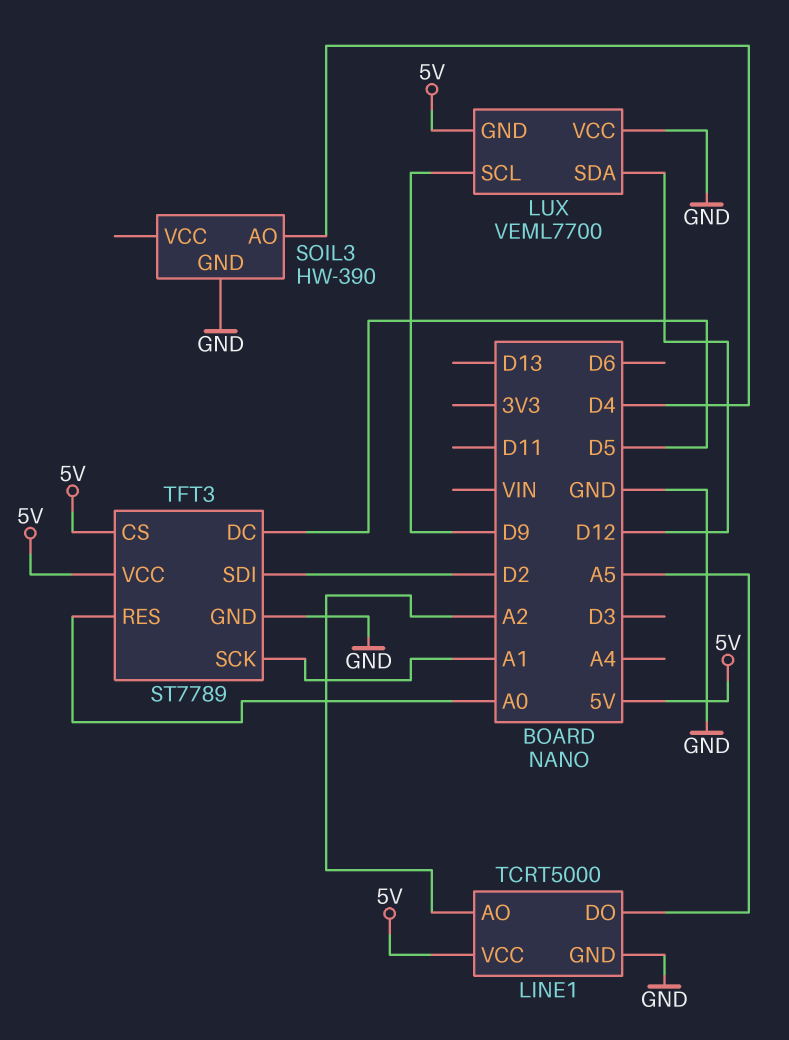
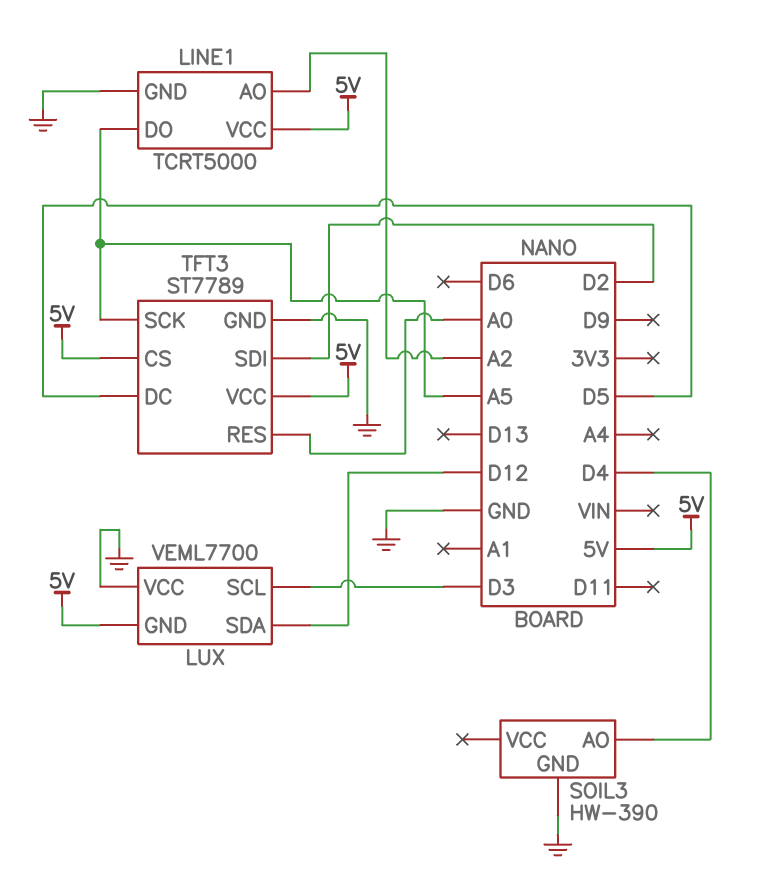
LUX pin SCL: D9 -> D3
TFT3 pin SCK: A1 -> A5

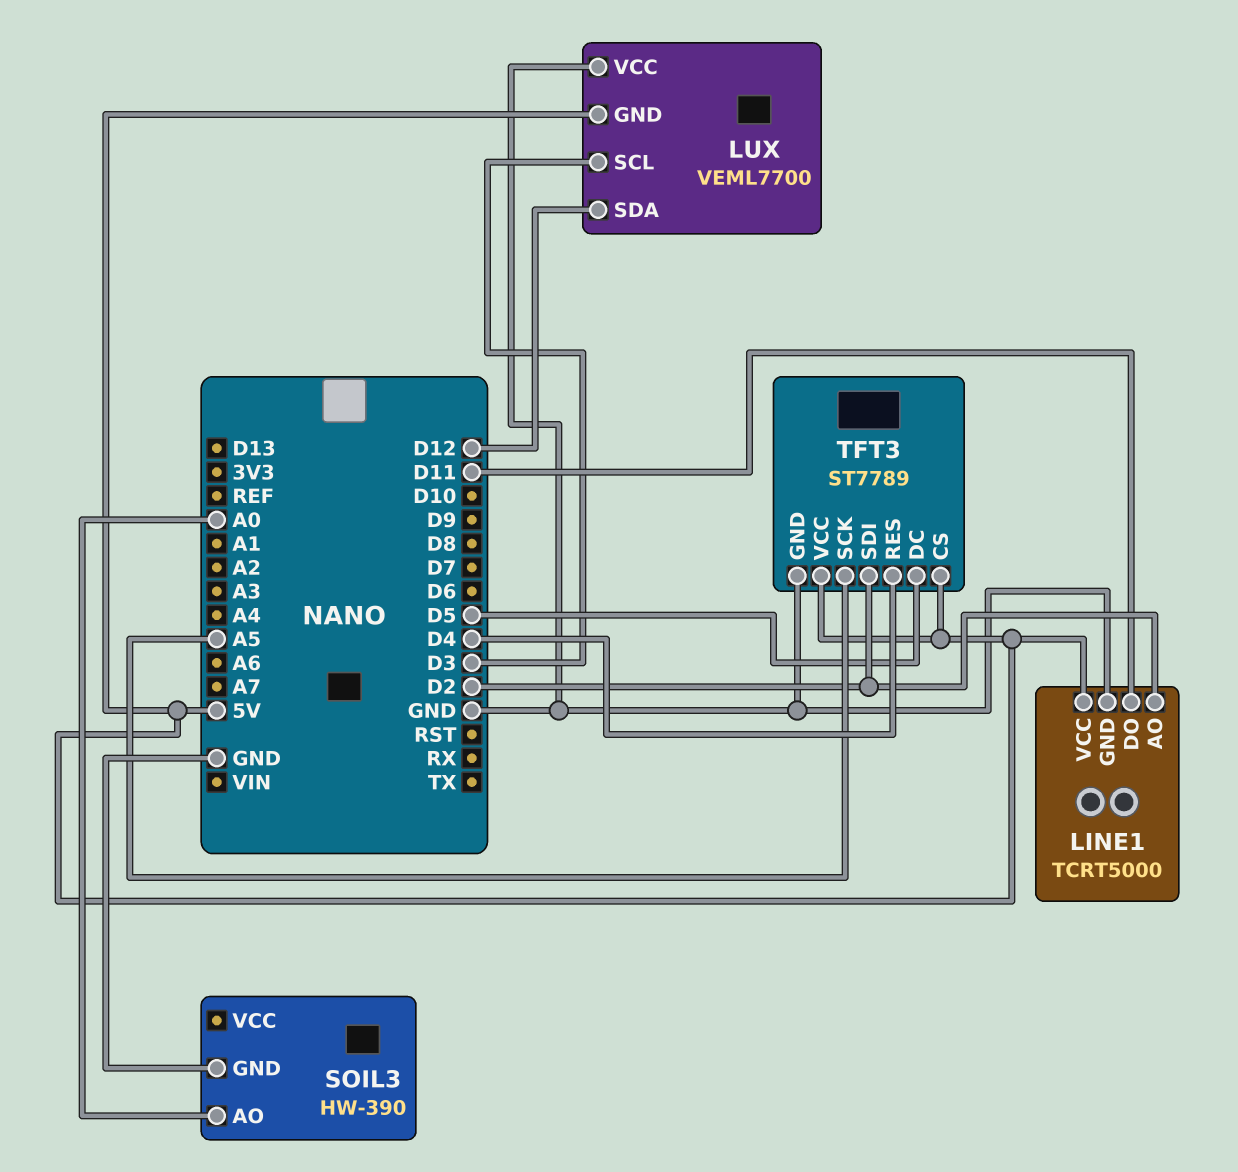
LINE1 pin AO: A2 -> D2
LINE1 pin DO: A5 -> D11
SOIL3 pin AO: D4 -> A0
TFT3 pin RES: A0 -> D4

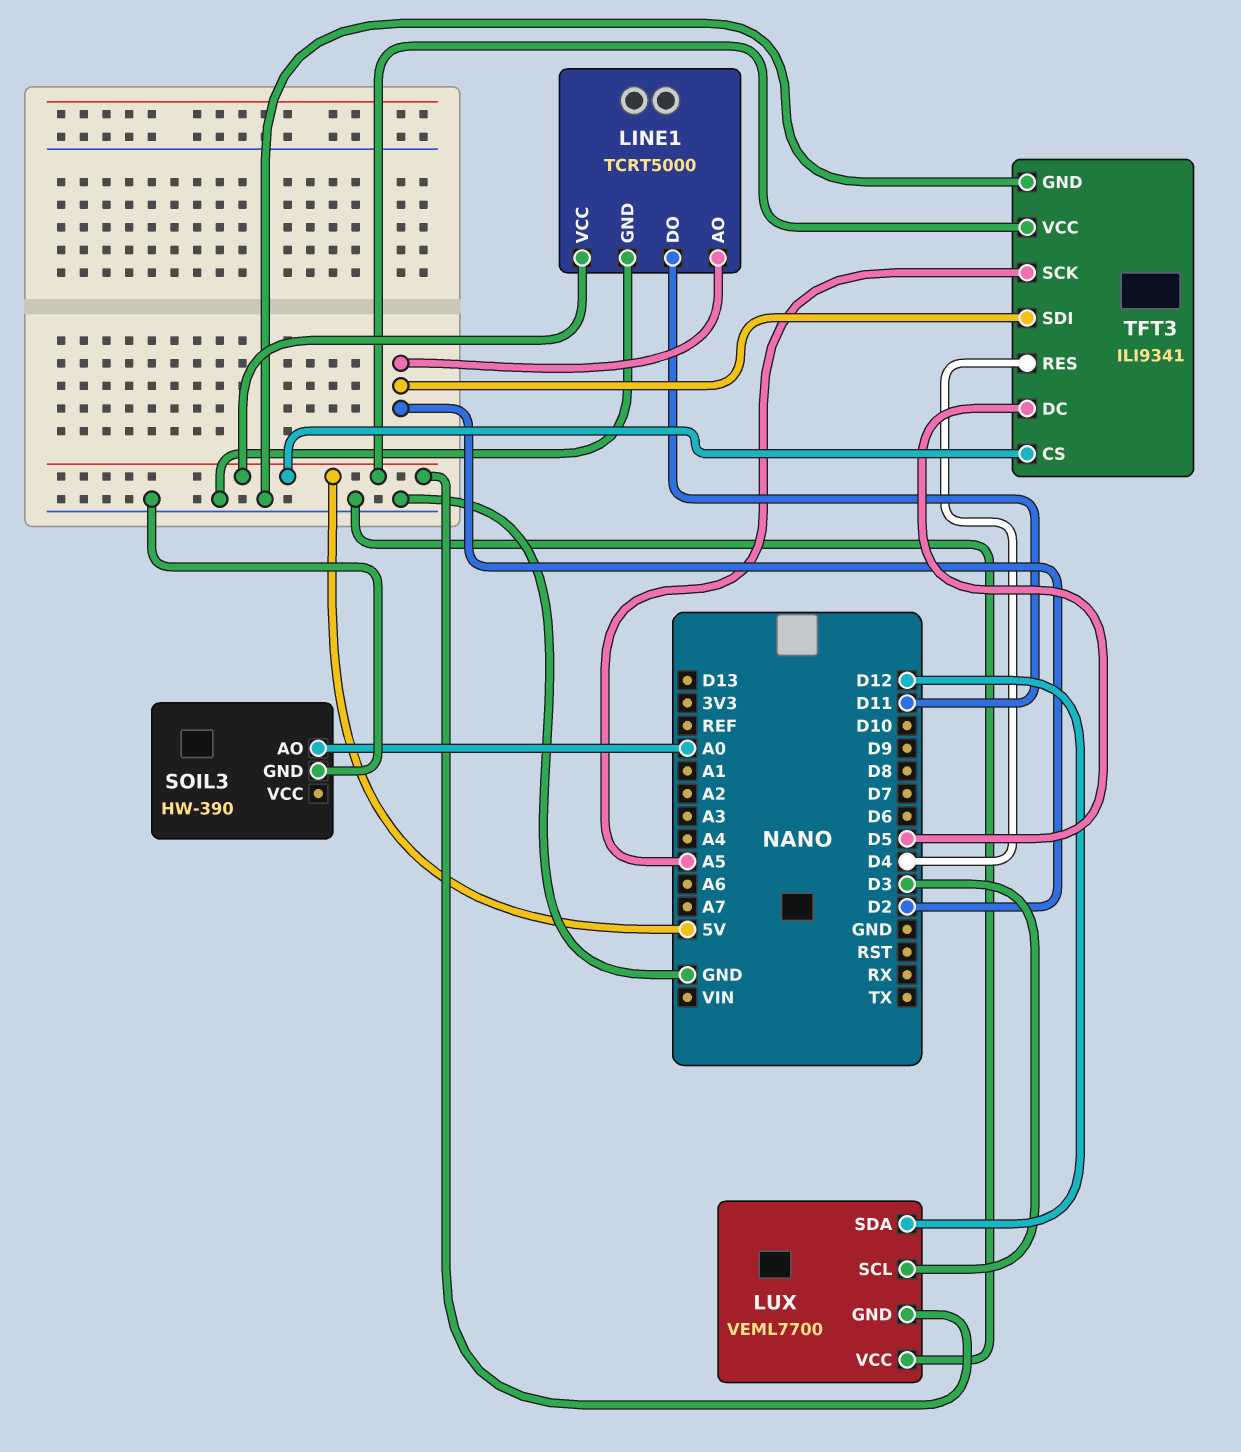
TFT3: ST7789 -> ILI9341

